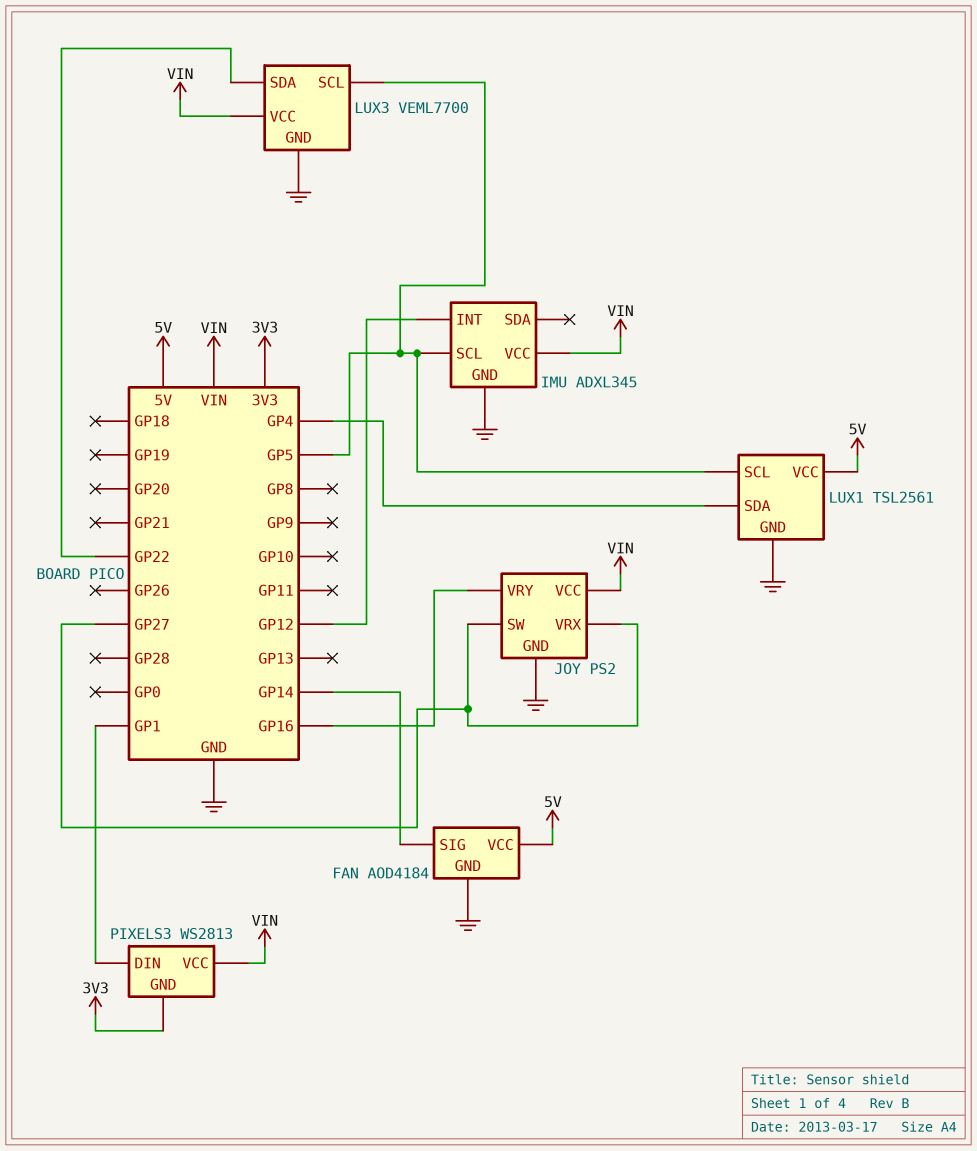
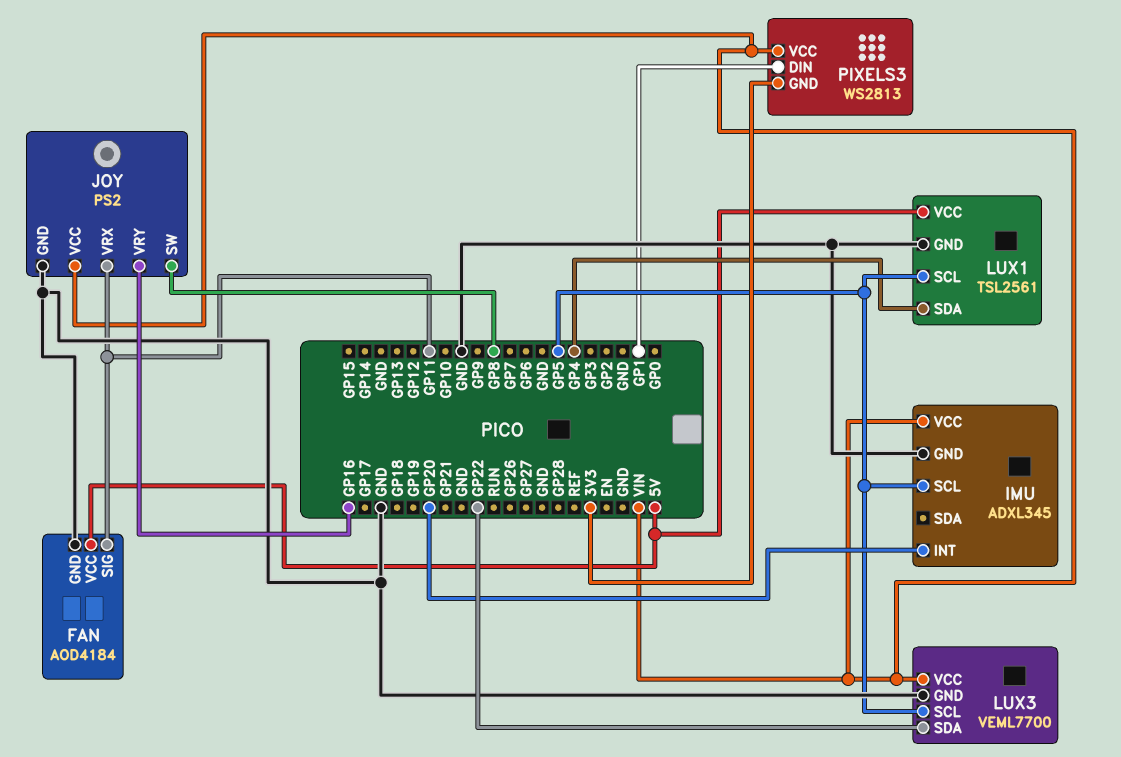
FAN pin SIG: GP14 -> GP11
IMU pin INT: GP12 -> GP20
JOY pin SW: GP27 -> GP8
JOY pin VRX: GP27 -> GP11

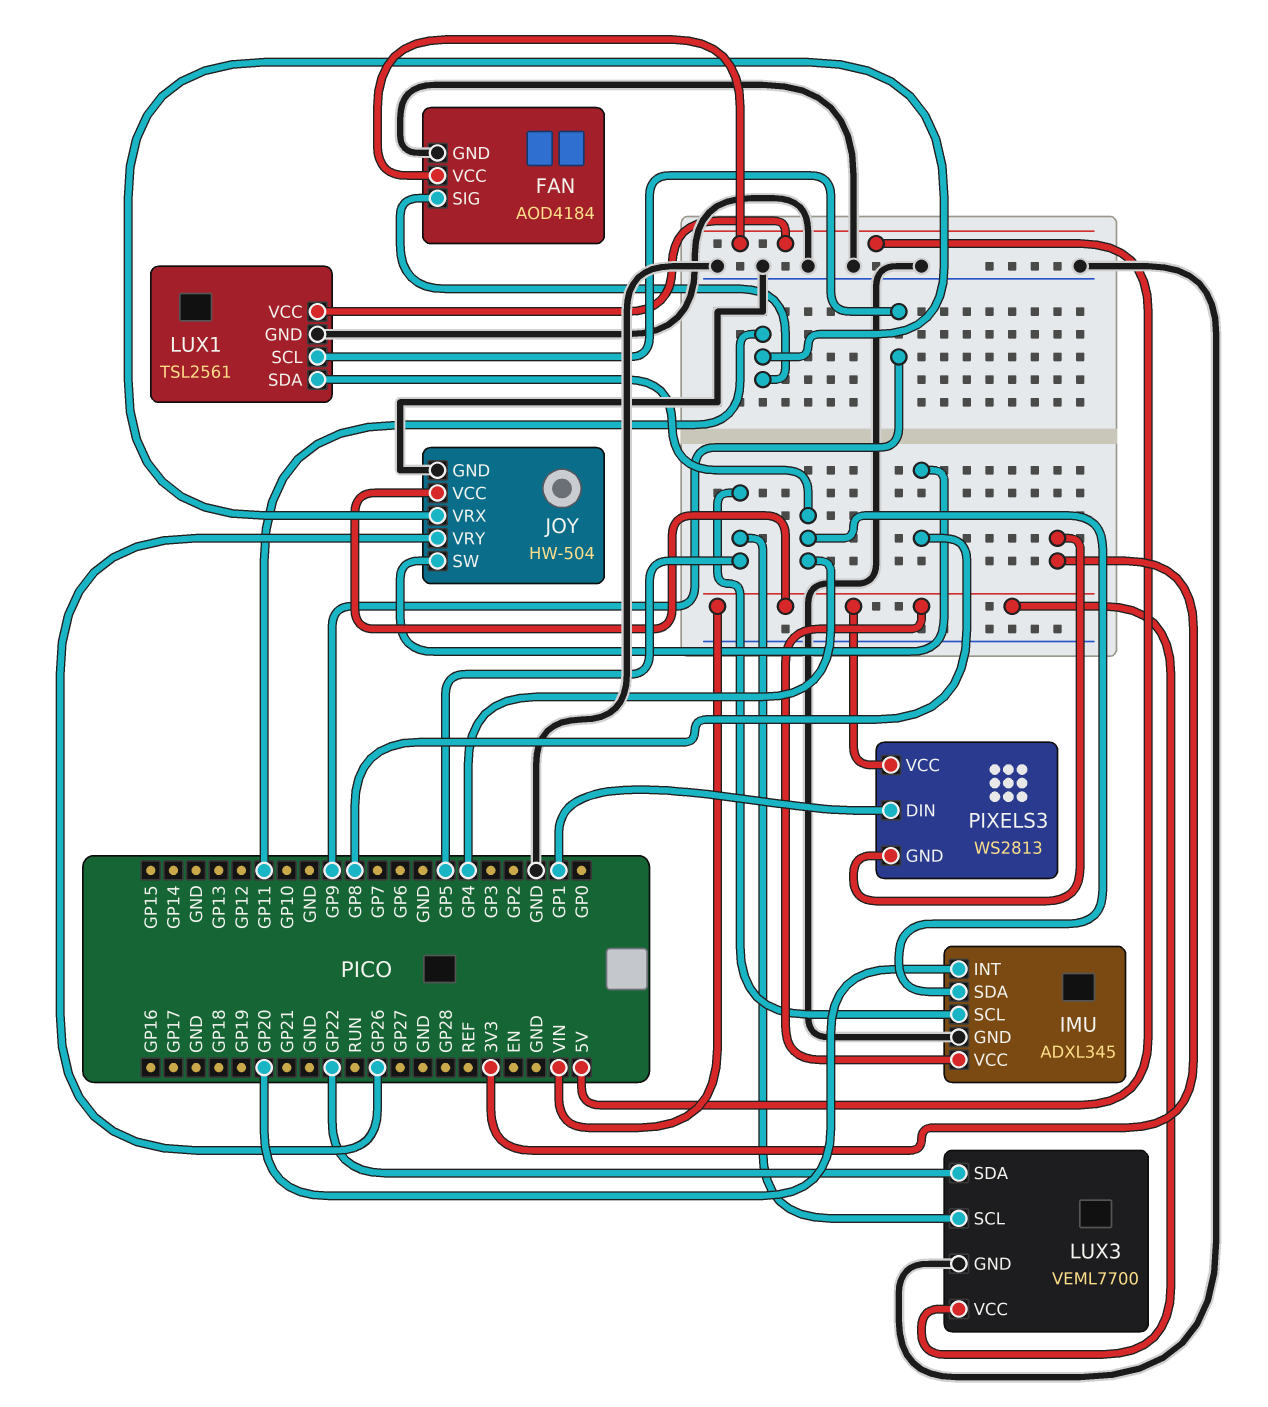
IMU pin SDA: none -> GP4
JOY: PS2 -> HW-504
JOY pin VRY: GP16 -> GP26
LUX1 pin SCL: GP5 -> GP9

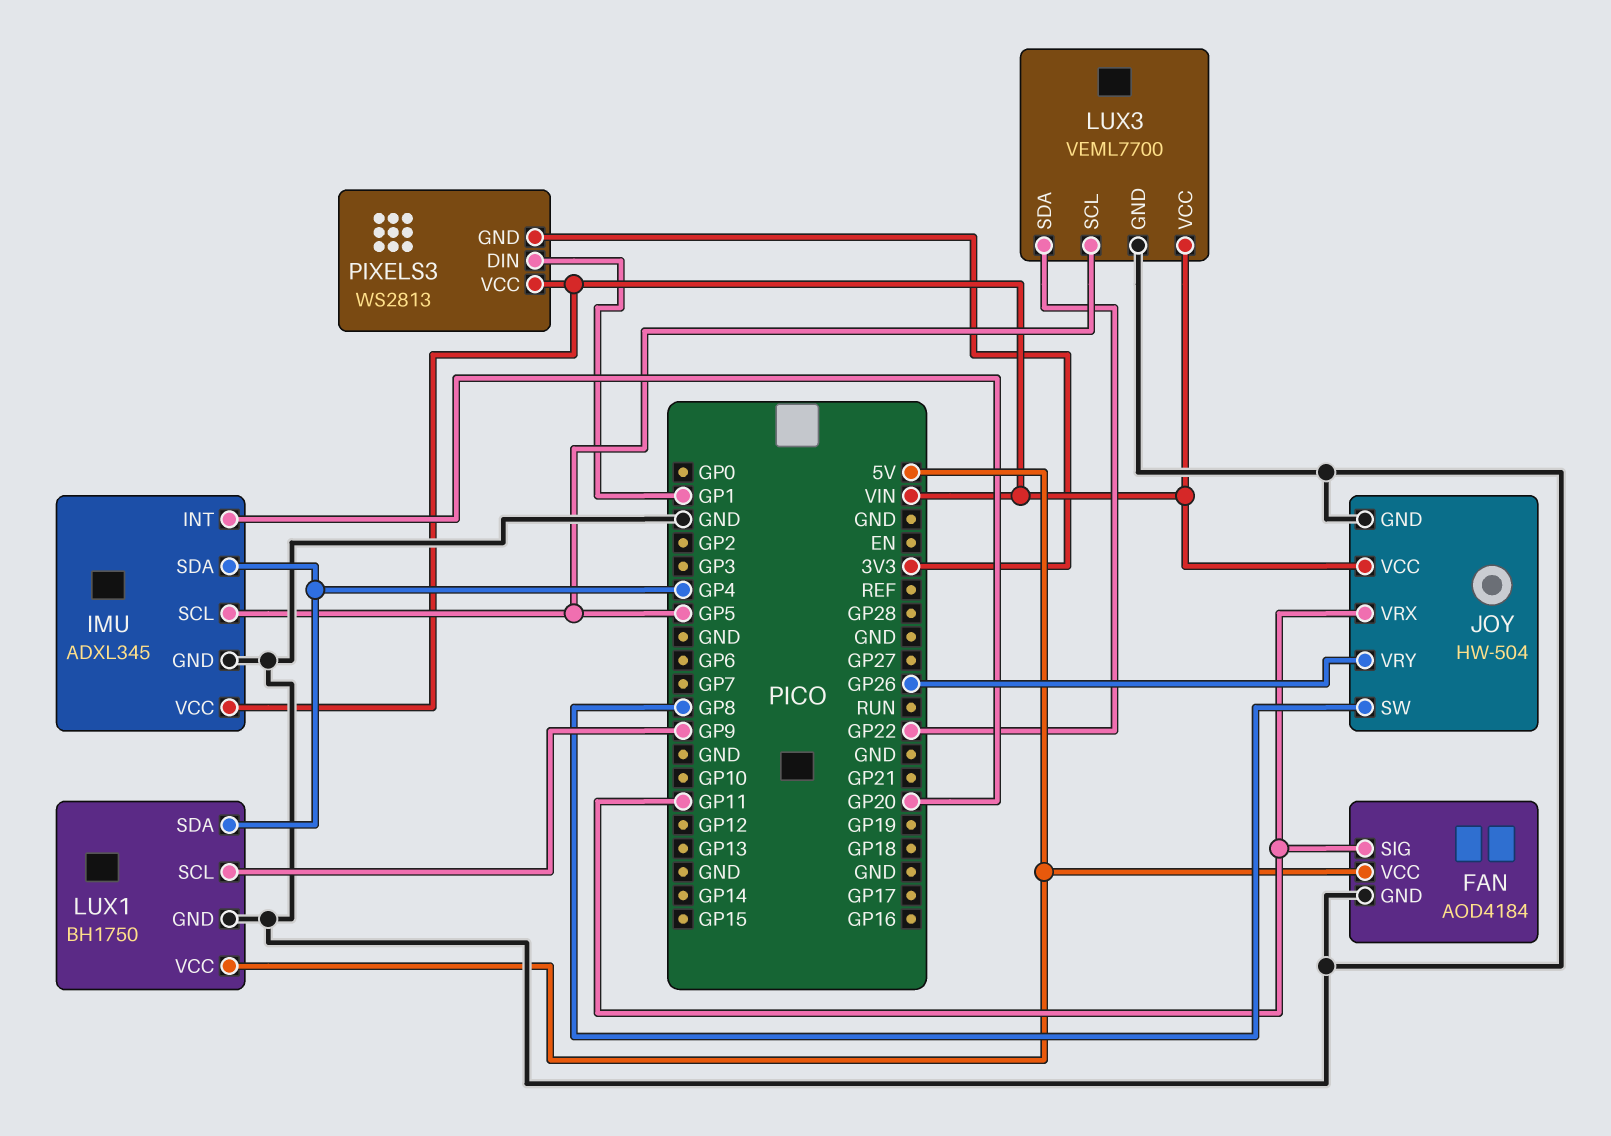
LUX1: TSL2561 -> BH1750

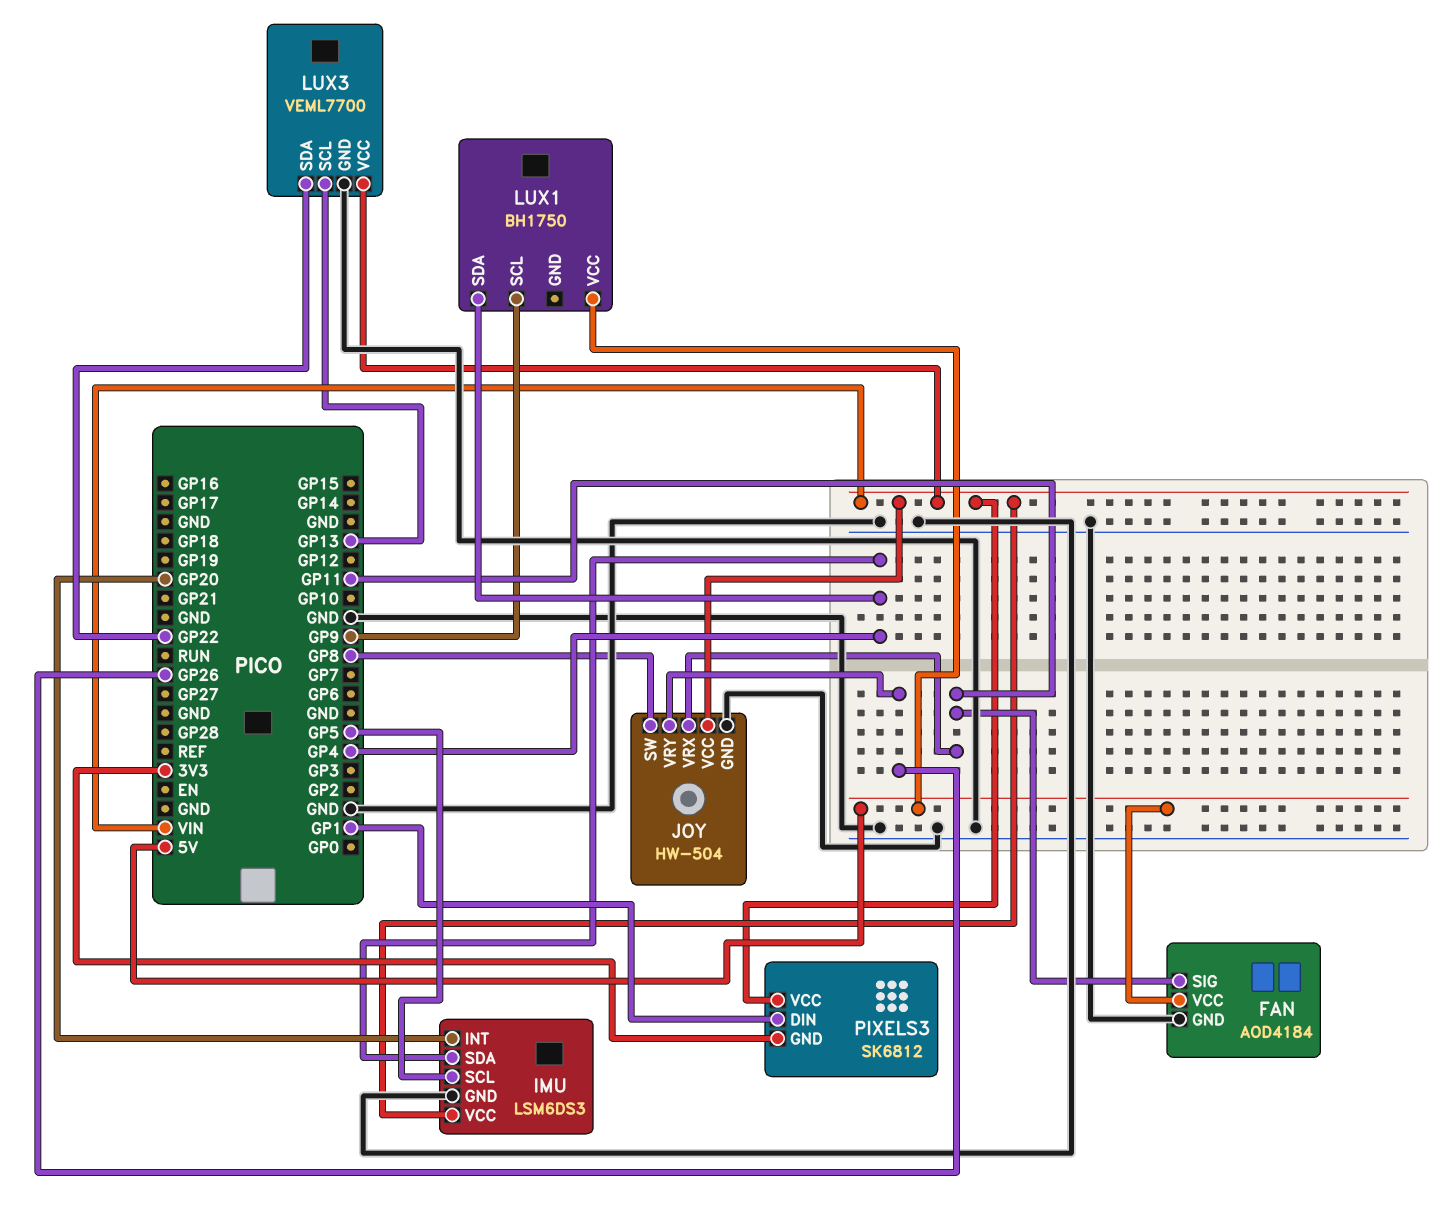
IMU: ADXL345 -> LSM6DS3
LUX1 pin GND: GND -> none
LUX3 pin SCL: GP5 -> GP13
PIXELS3: WS2813 -> SK6812

